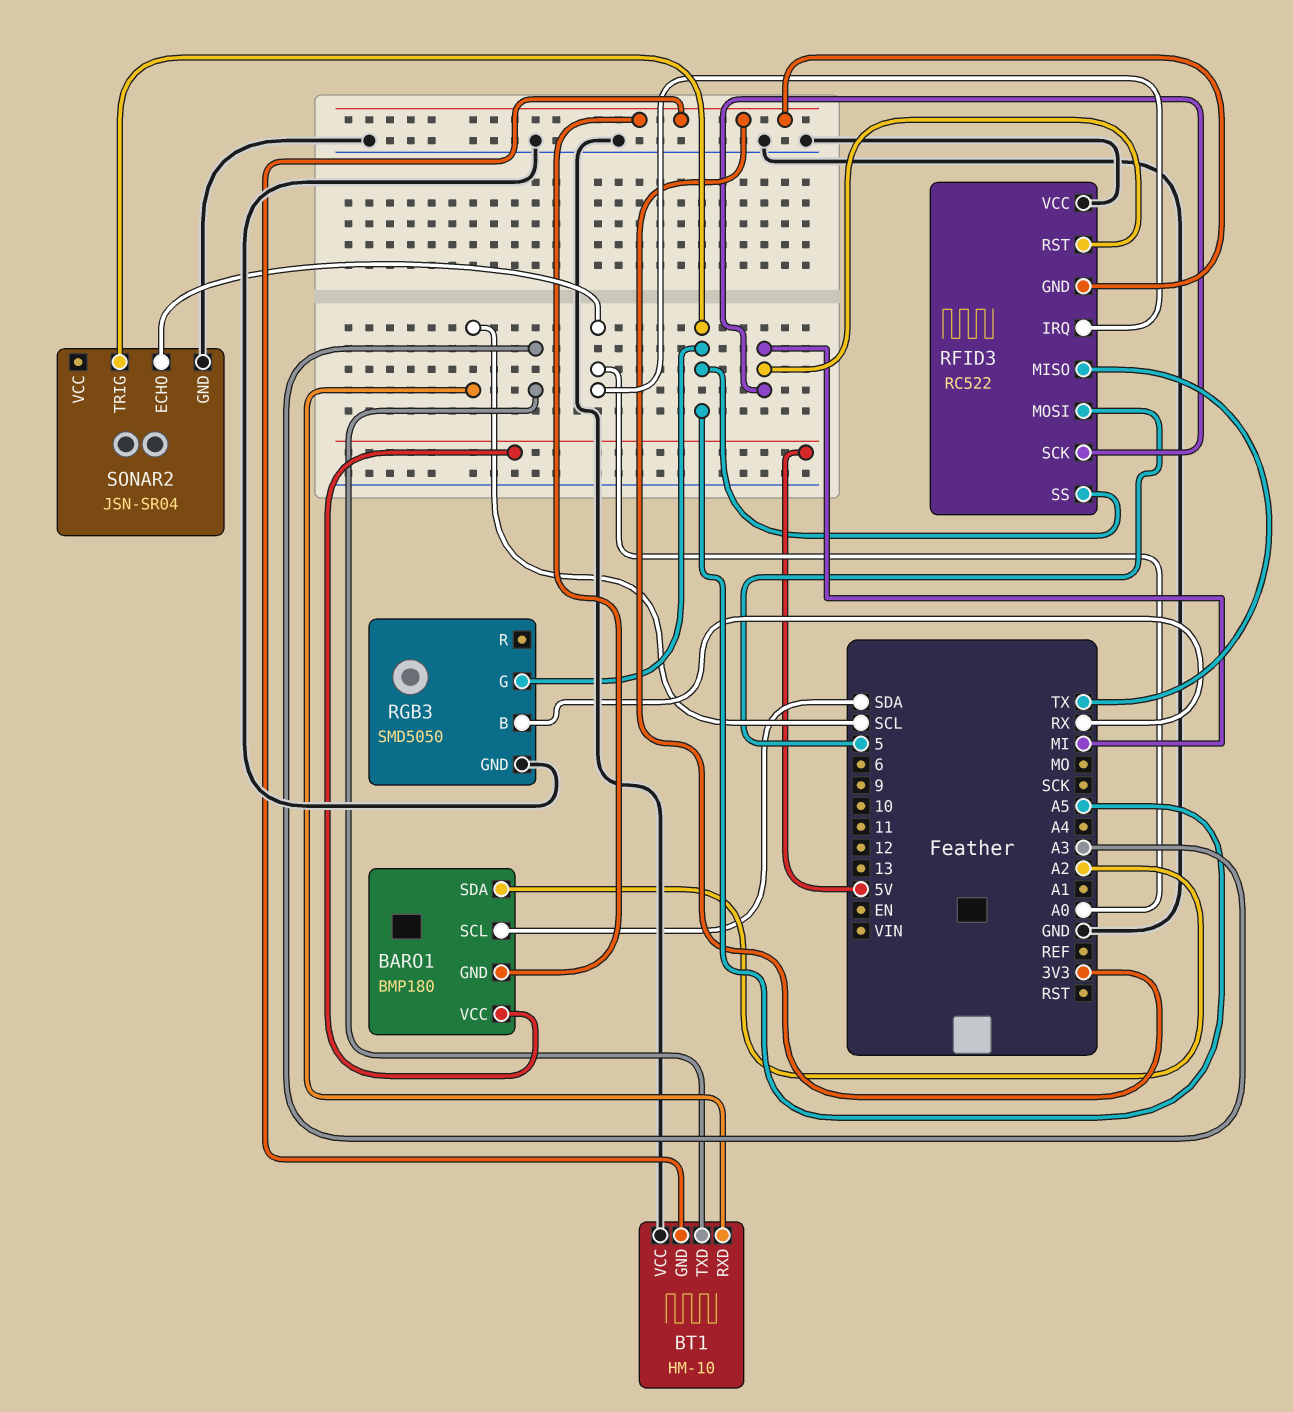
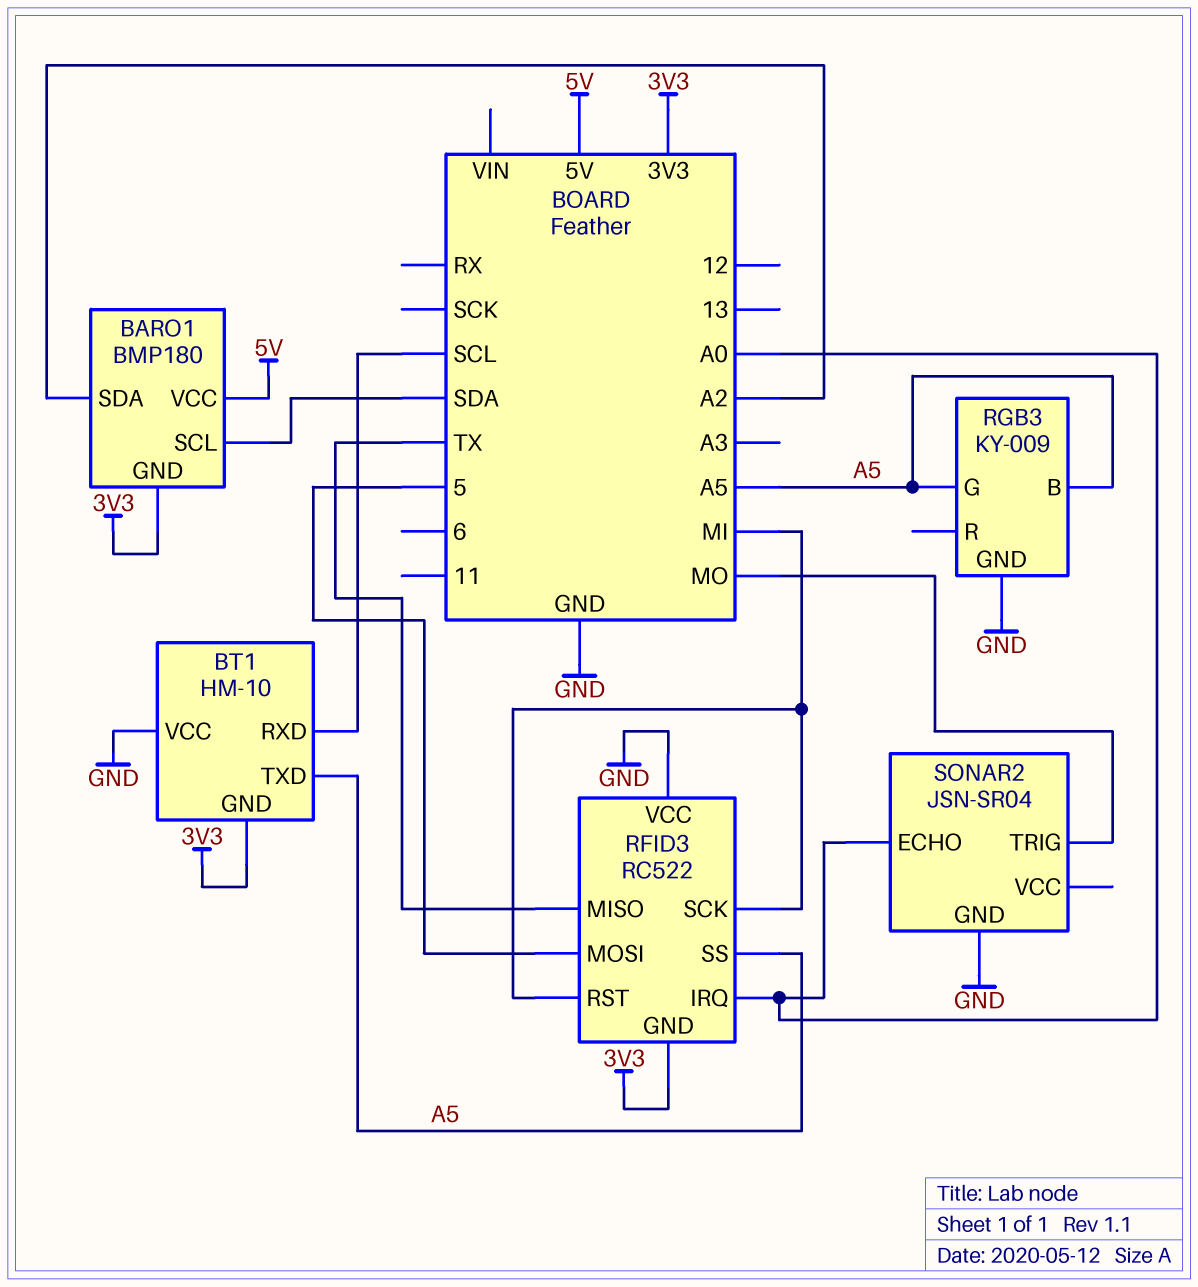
BT1 pin TXD: A3 -> A5
RGB3: SMD5050 -> KY-009
RGB3 pin B: RX -> A5
SONAR2 pin TRIG: A5 -> MO

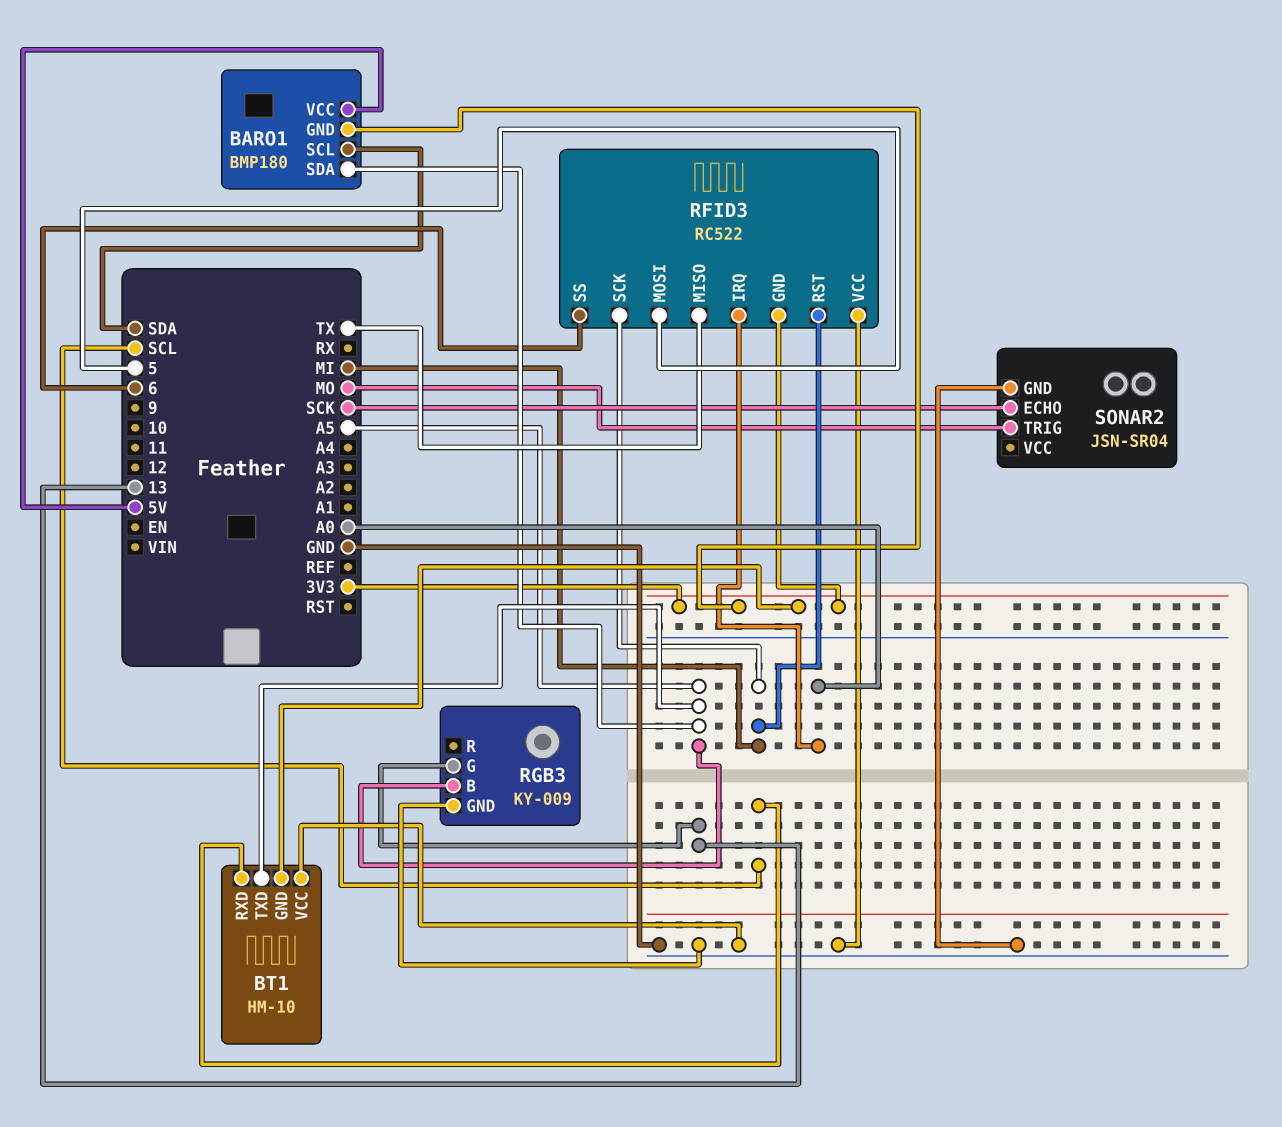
BARO1 pin SDA: A2 -> A5
RFID3 pin SS: A5 -> 6
RGB3 pin G: A5 -> 13
SONAR2 pin ECHO: A0 -> SCK

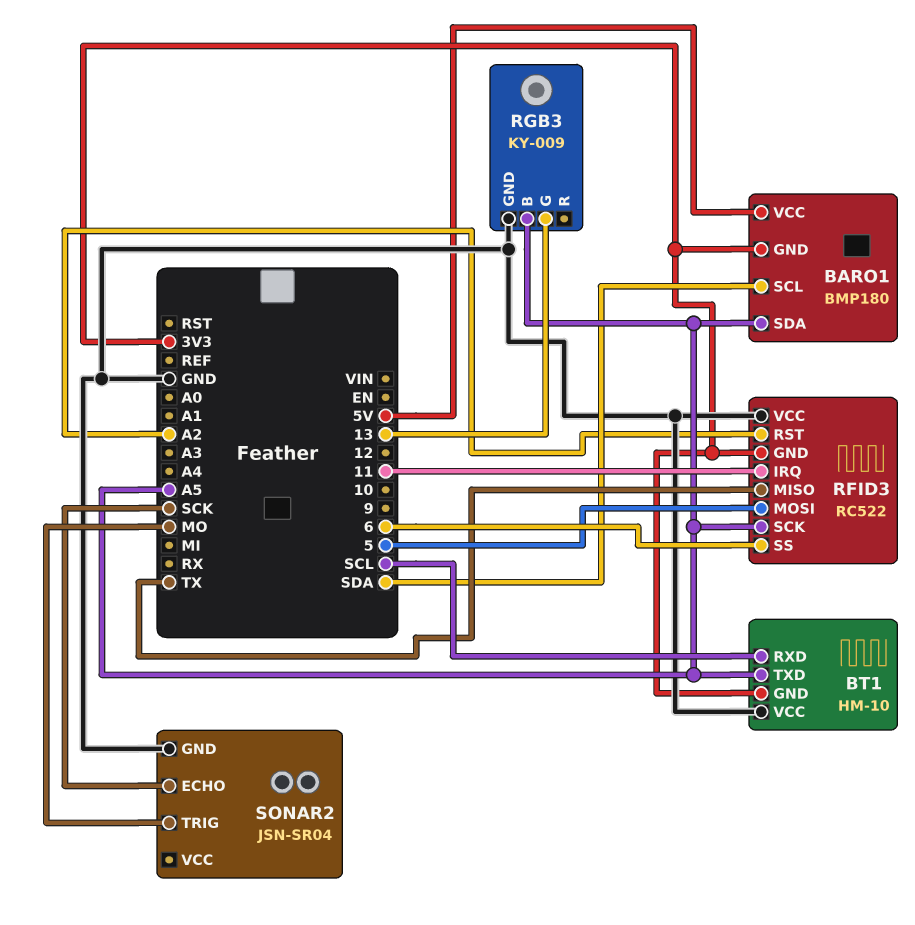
RFID3 pin IRQ: A0 -> 11
RFID3 pin RST: MI -> A2
RFID3 pin SCK: MI -> A5

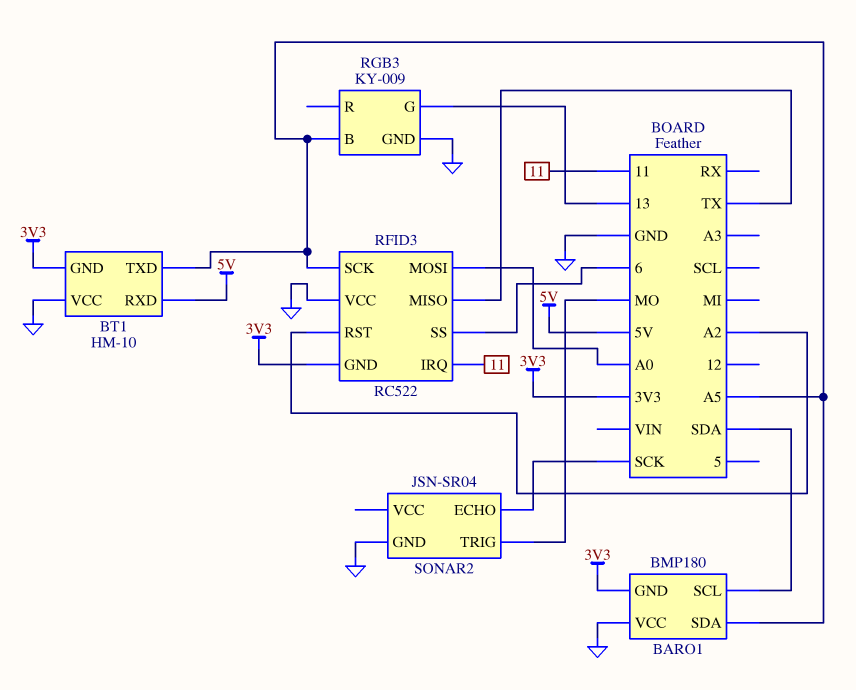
BARO1 pin VCC: 5V -> GND
BT1 pin RXD: SCL -> 5V
RFID3 pin MOSI: 5 -> A0

